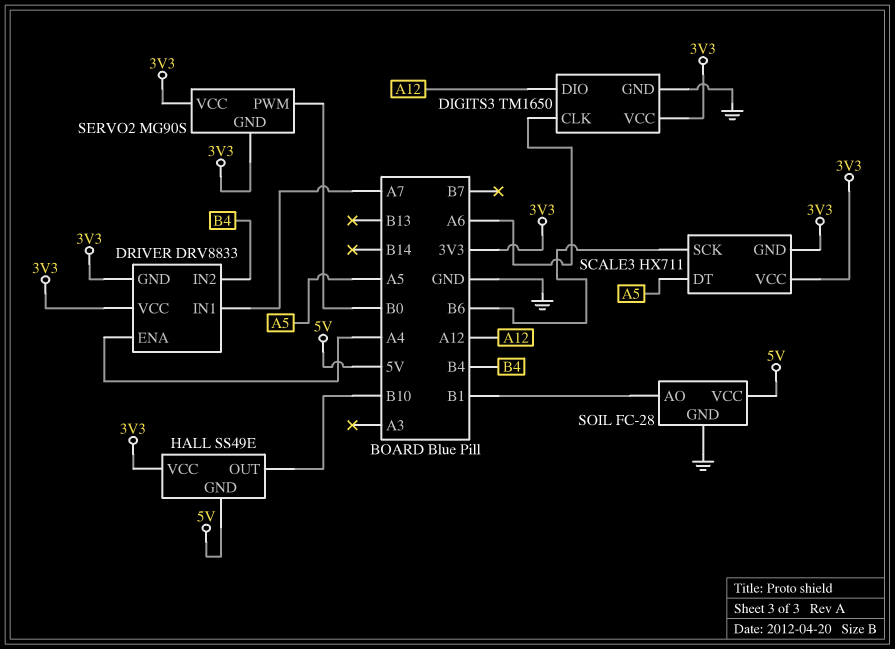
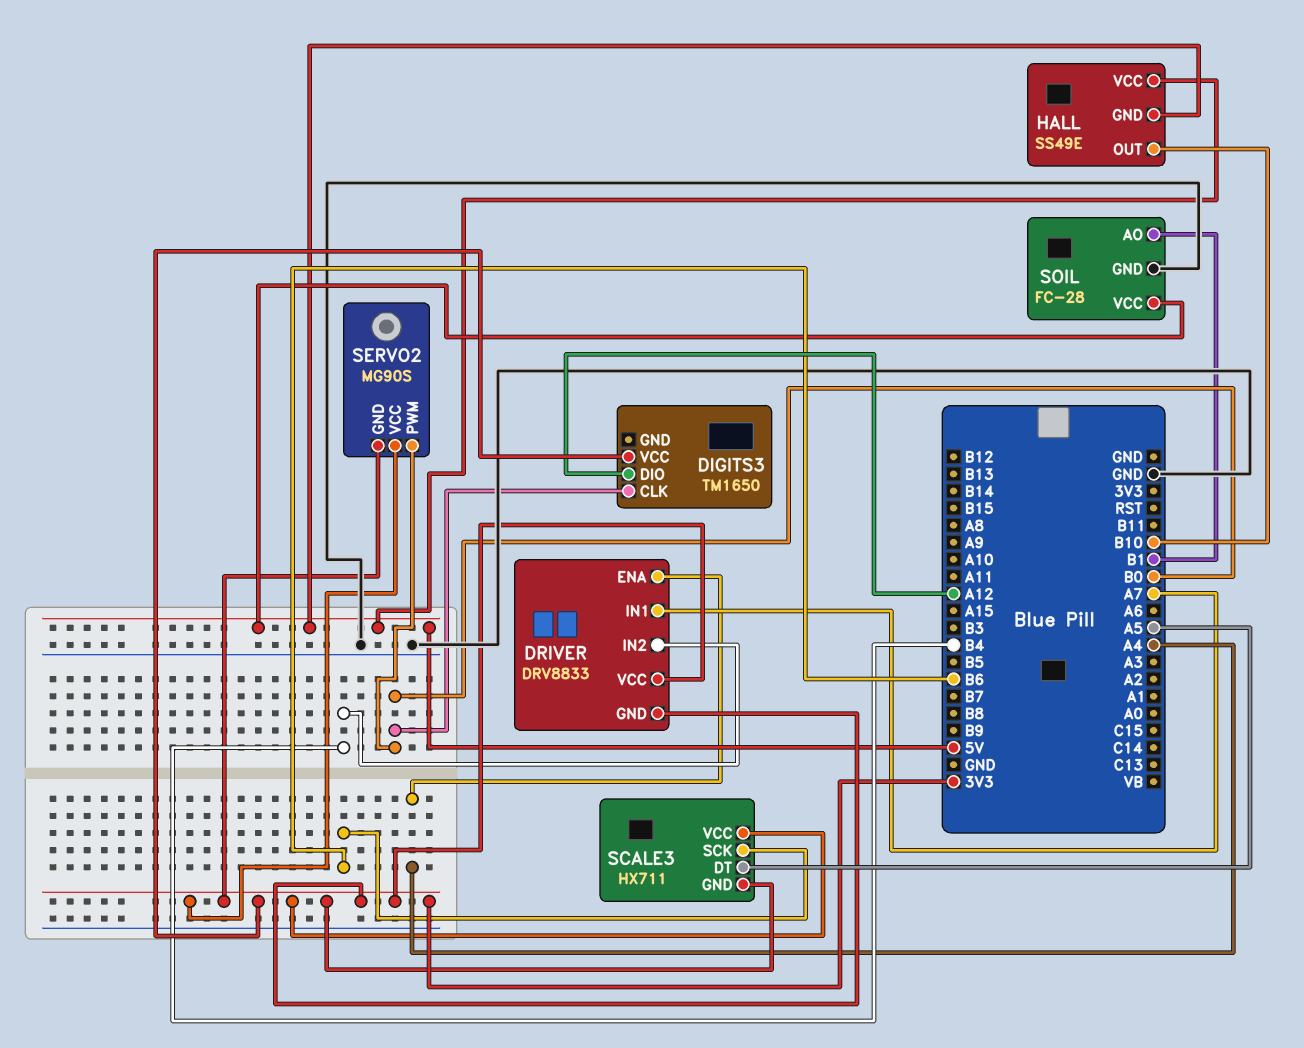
DIGITS3 pin CLK: A6 -> B0
DIGITS3 pin GND: GND -> none
HALL pin VCC: 3V3 -> 5V

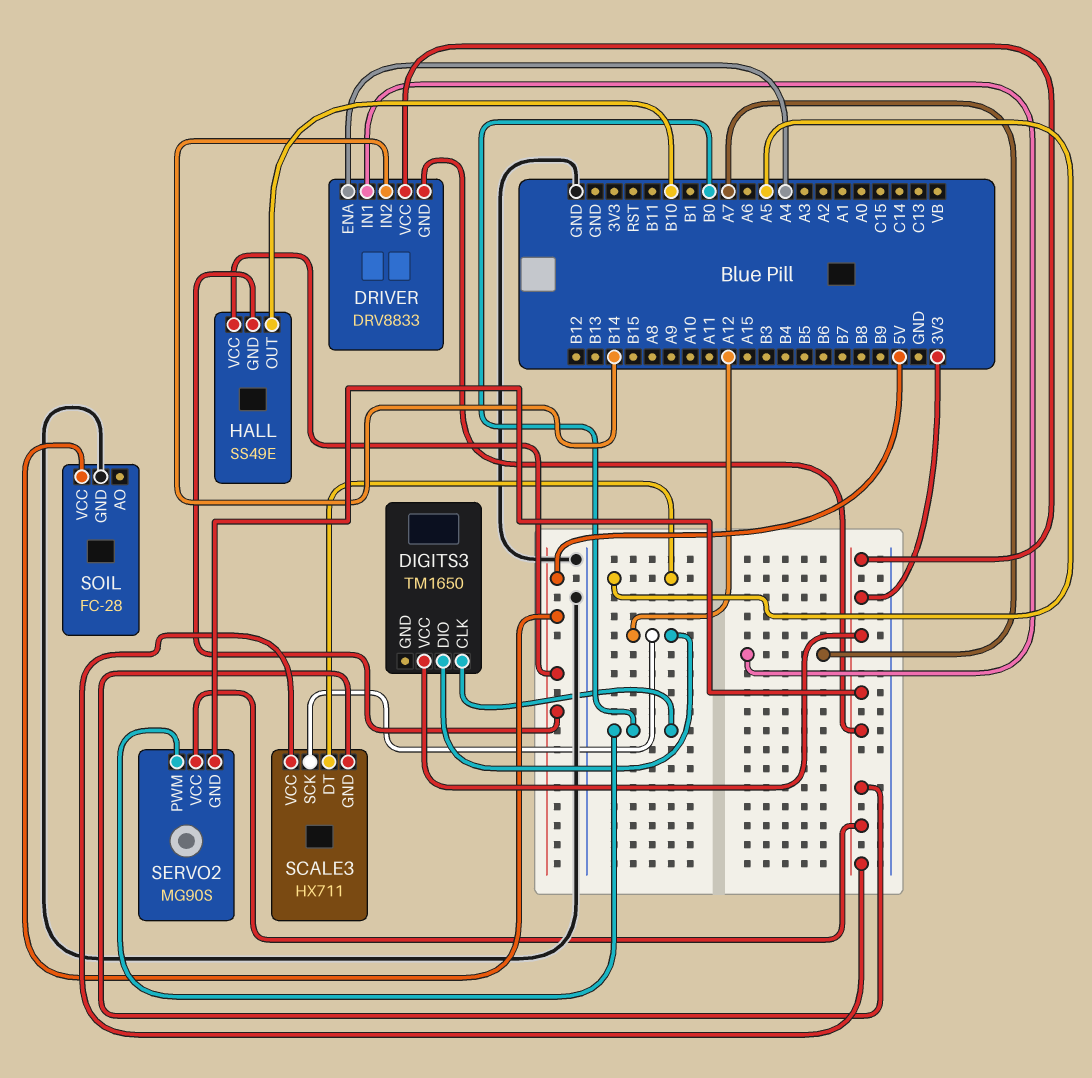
DRIVER pin IN2: B4 -> B14
SCALE3 pin SCK: B6 -> A12
SOIL pin AO: B1 -> none

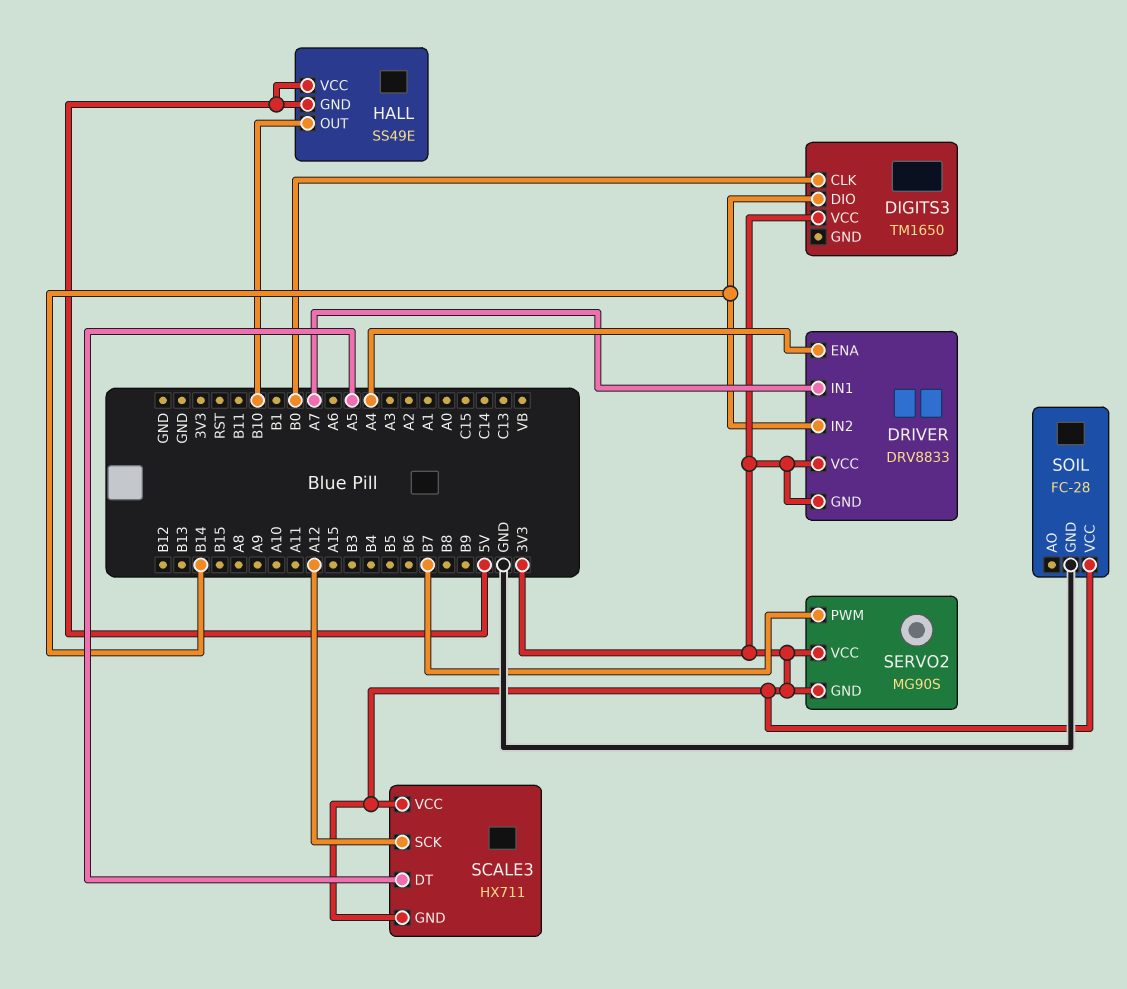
DIGITS3 pin DIO: A12 -> B14
SERVO2 pin PWM: B0 -> B7
SOIL pin VCC: 5V -> 3V3

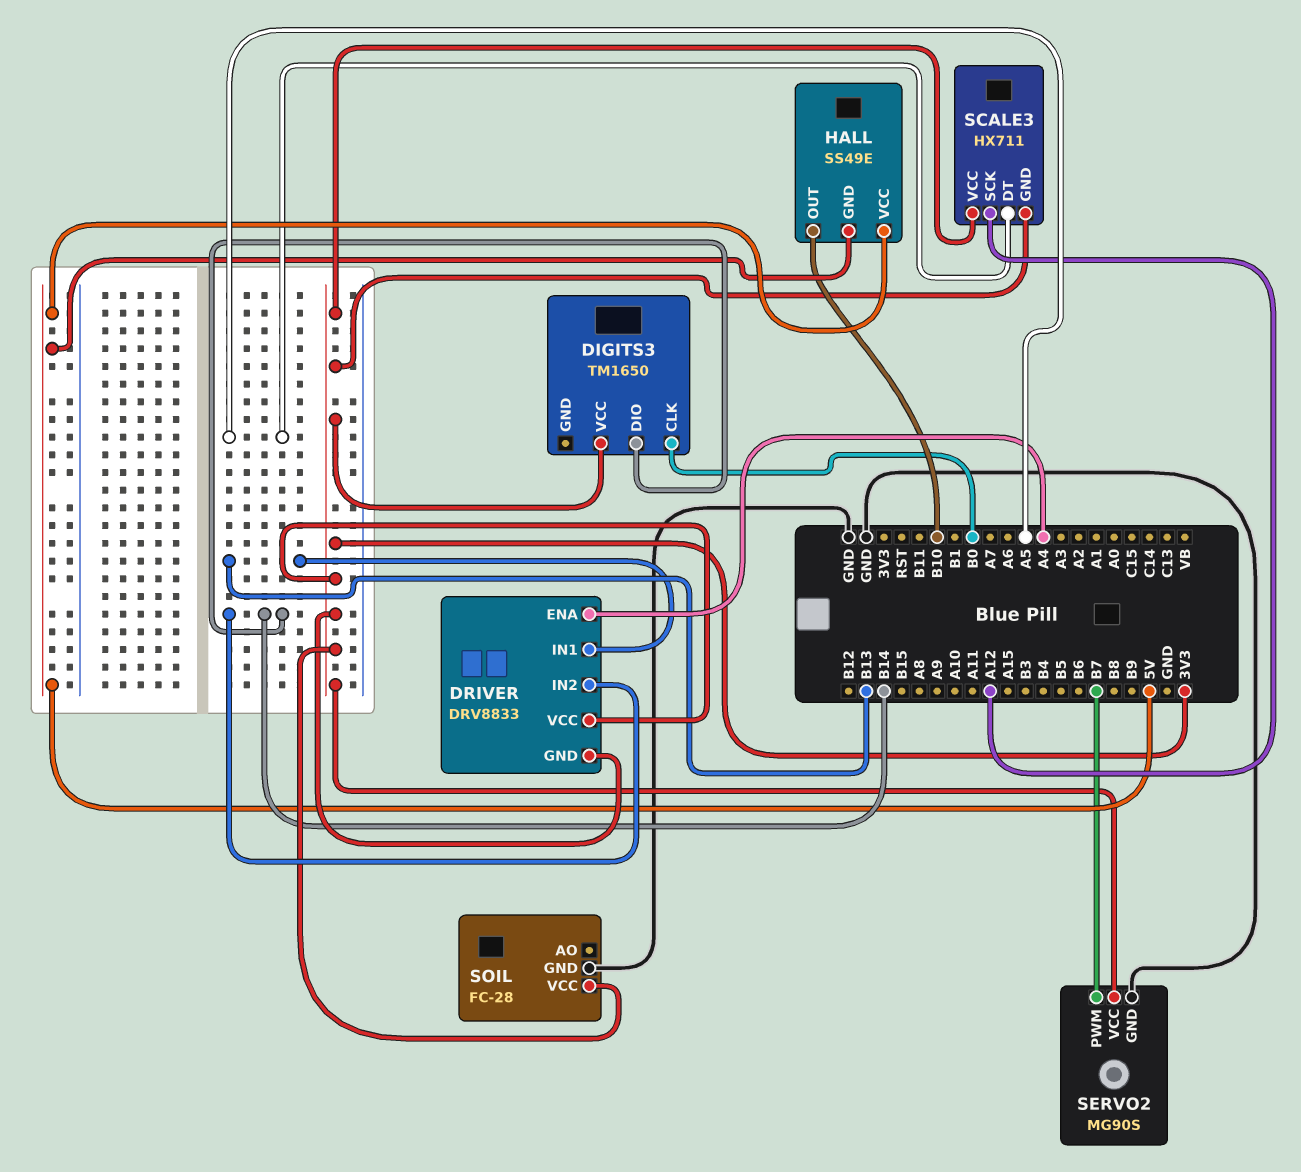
DRIVER pin IN1: A7 -> B13
SERVO2 pin GND: 3V3 -> GND

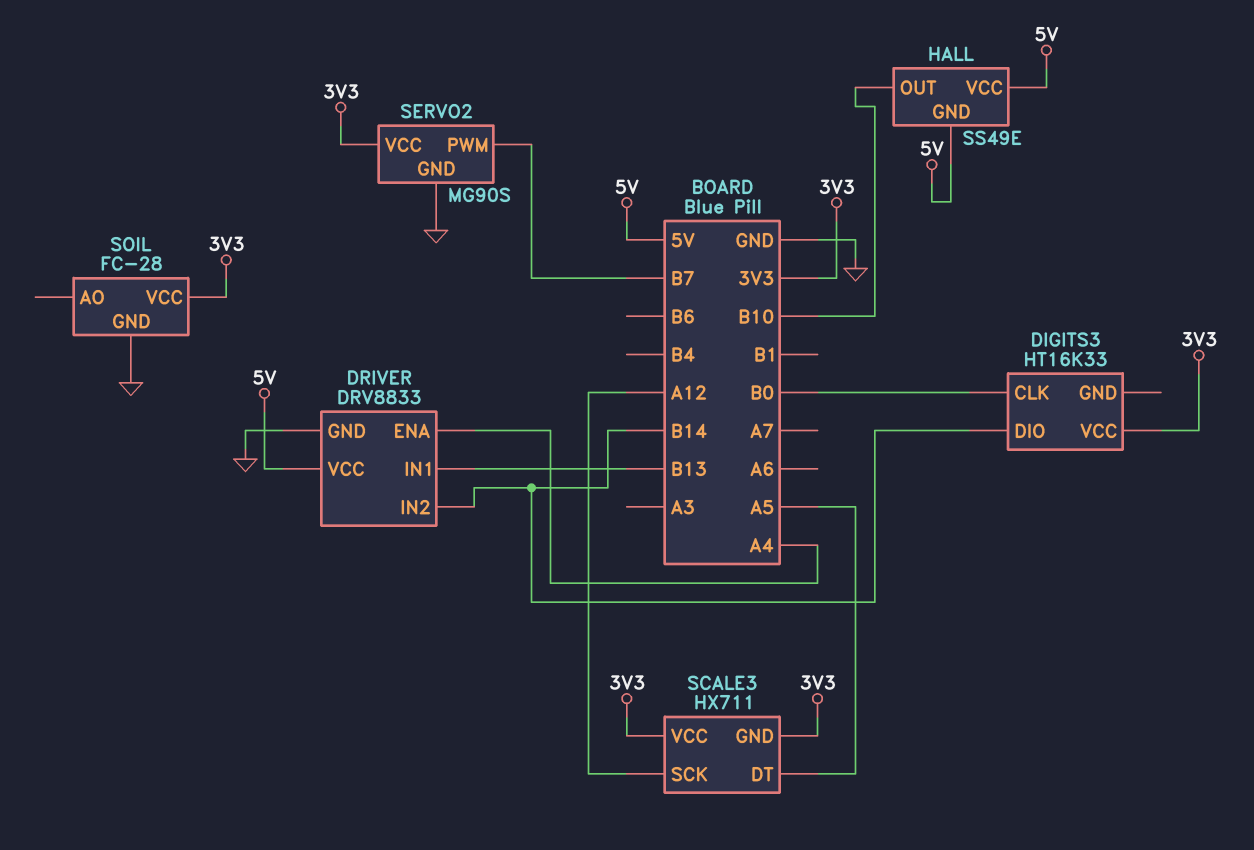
DIGITS3: TM1650 -> HT16K33
DRIVER pin GND: 3V3 -> GND
DRIVER pin VCC: 3V3 -> 5V

